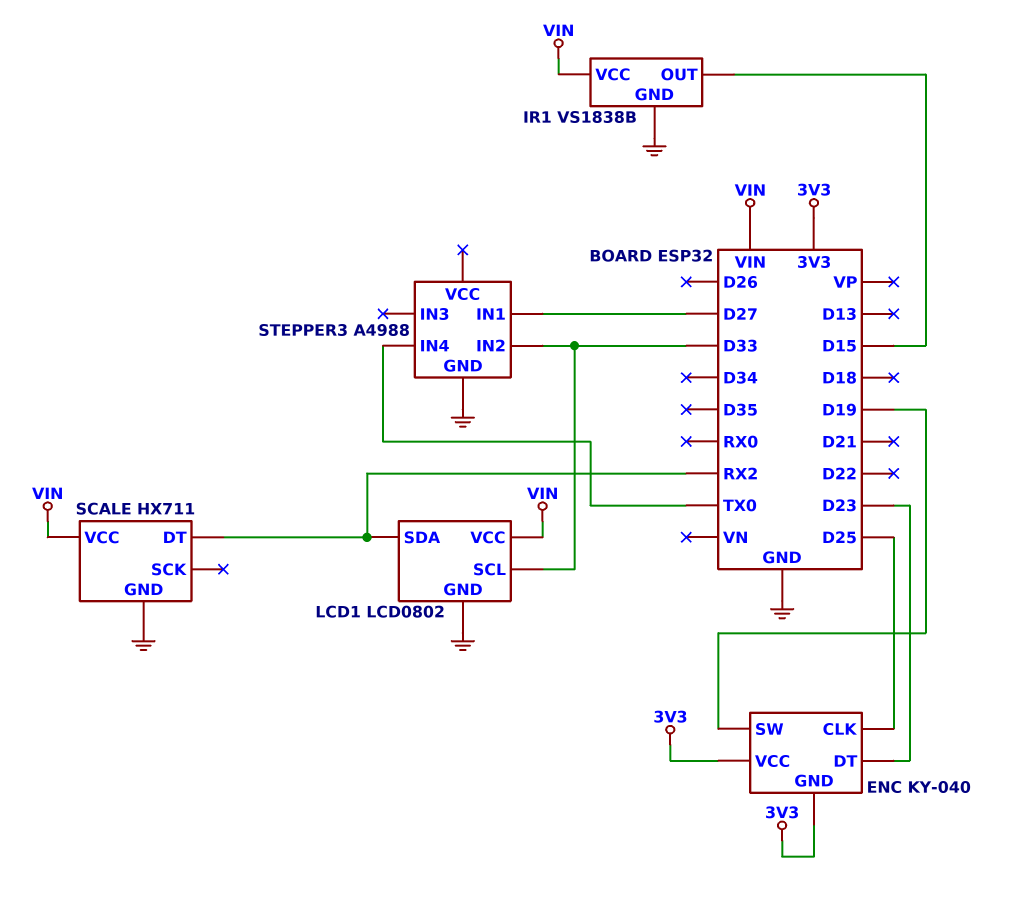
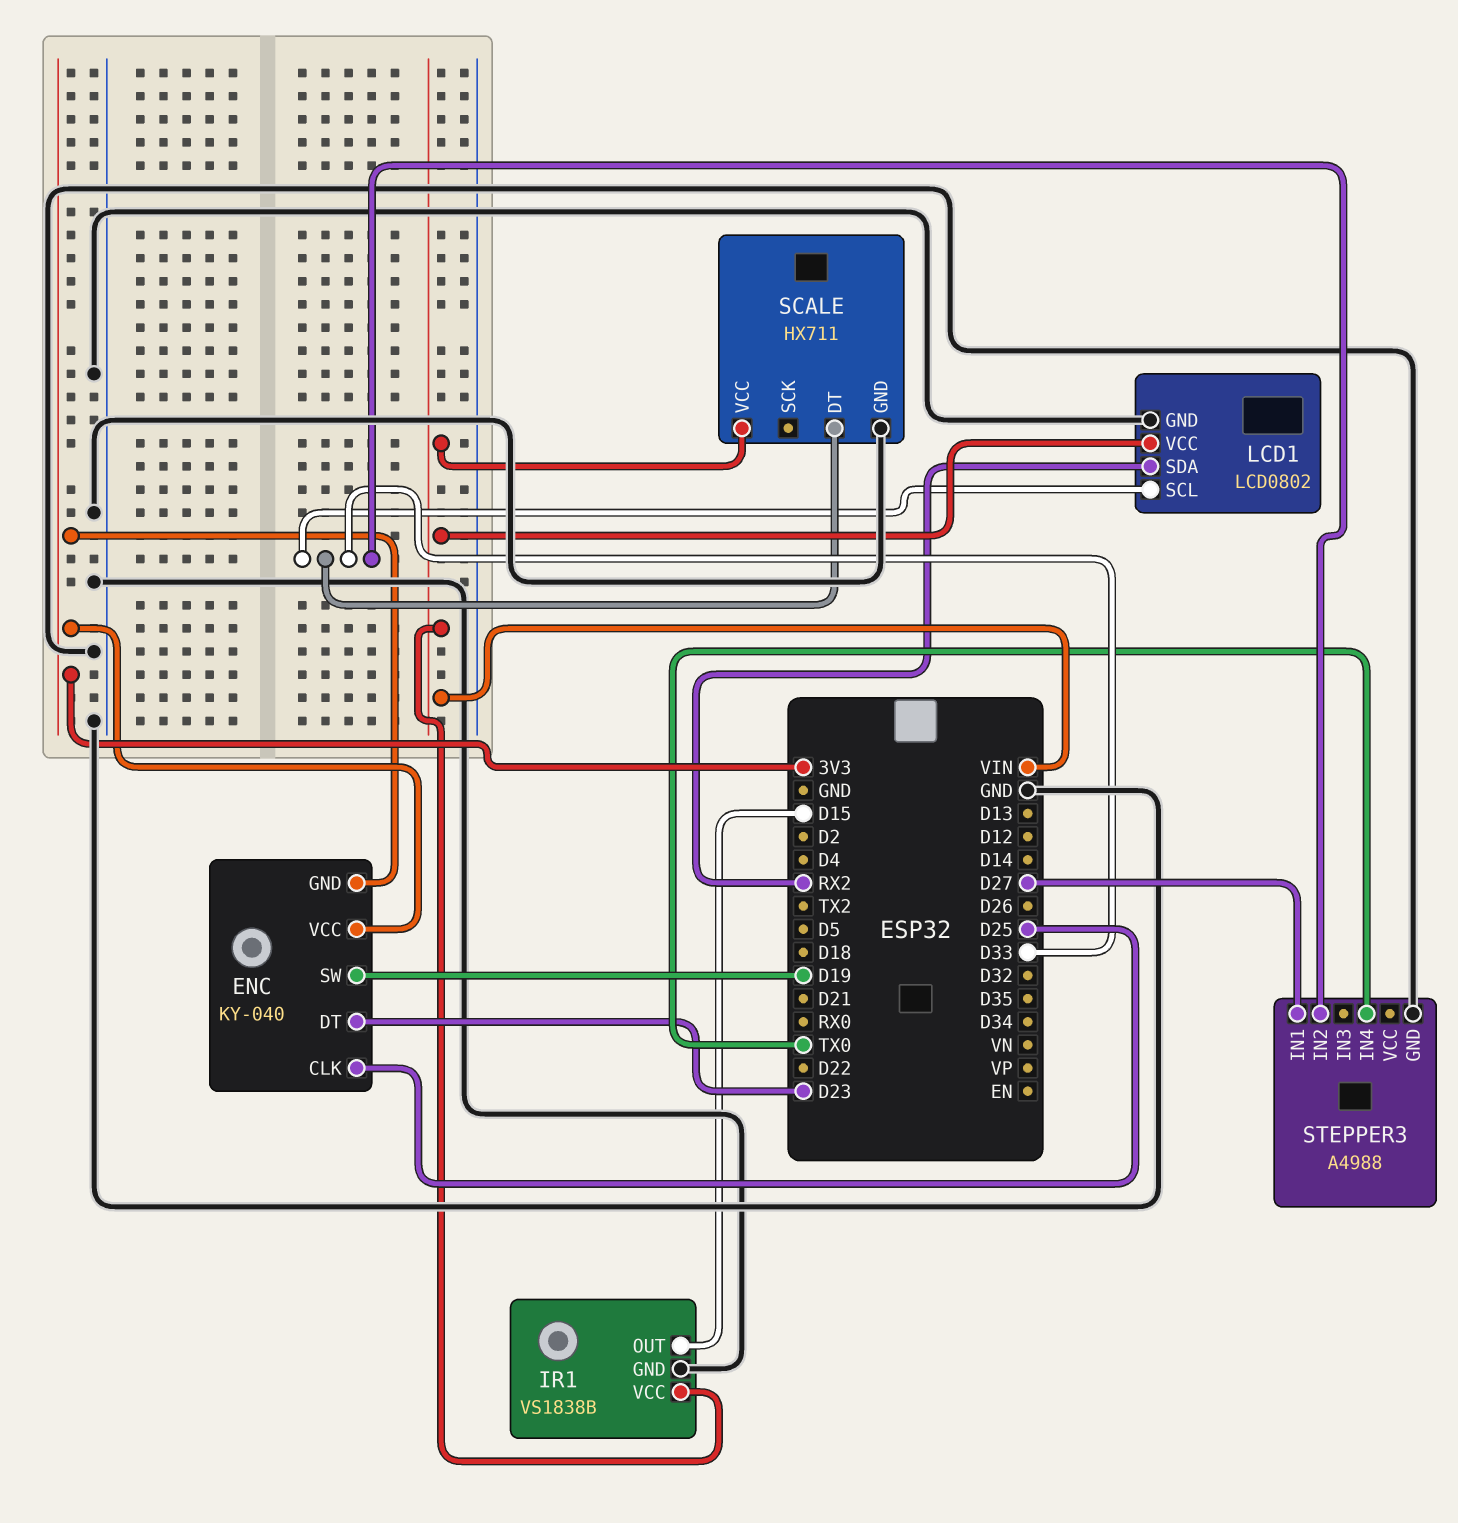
SCALE pin DT: RX2 -> D33

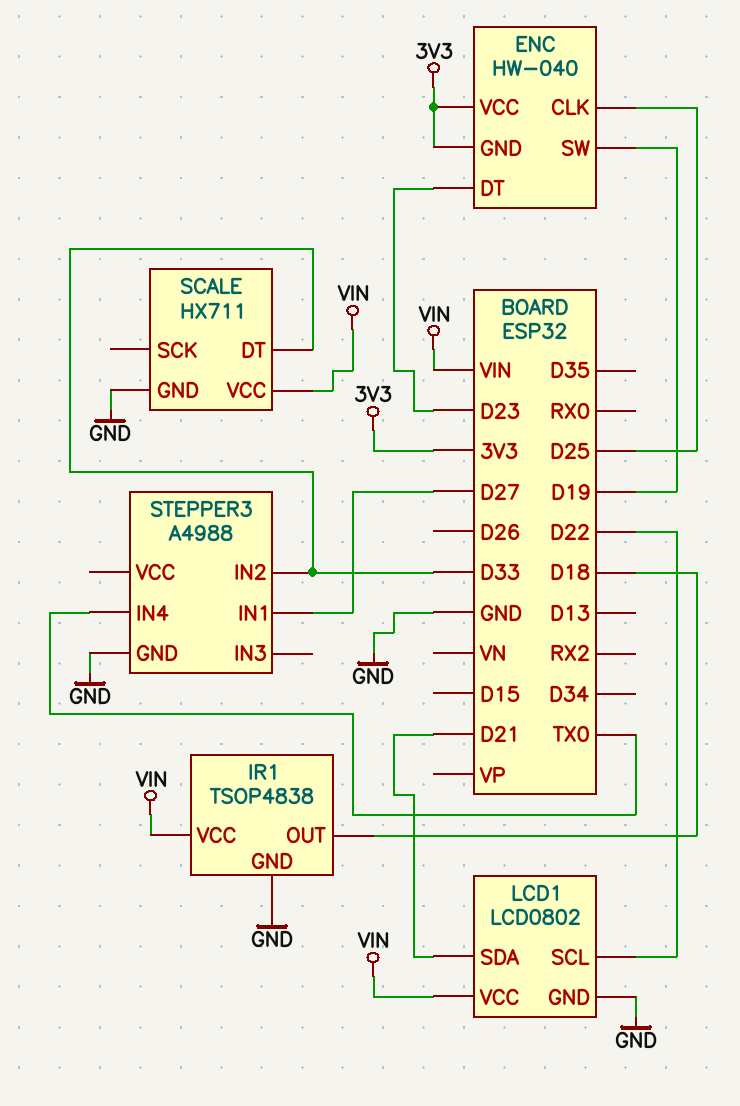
ENC: KY-040 -> HW-040
IR1: VS1838B -> TSOP4838
IR1 pin OUT: D15 -> D18
LCD1 pin SCL: D33 -> D22
LCD1 pin SDA: RX2 -> D21

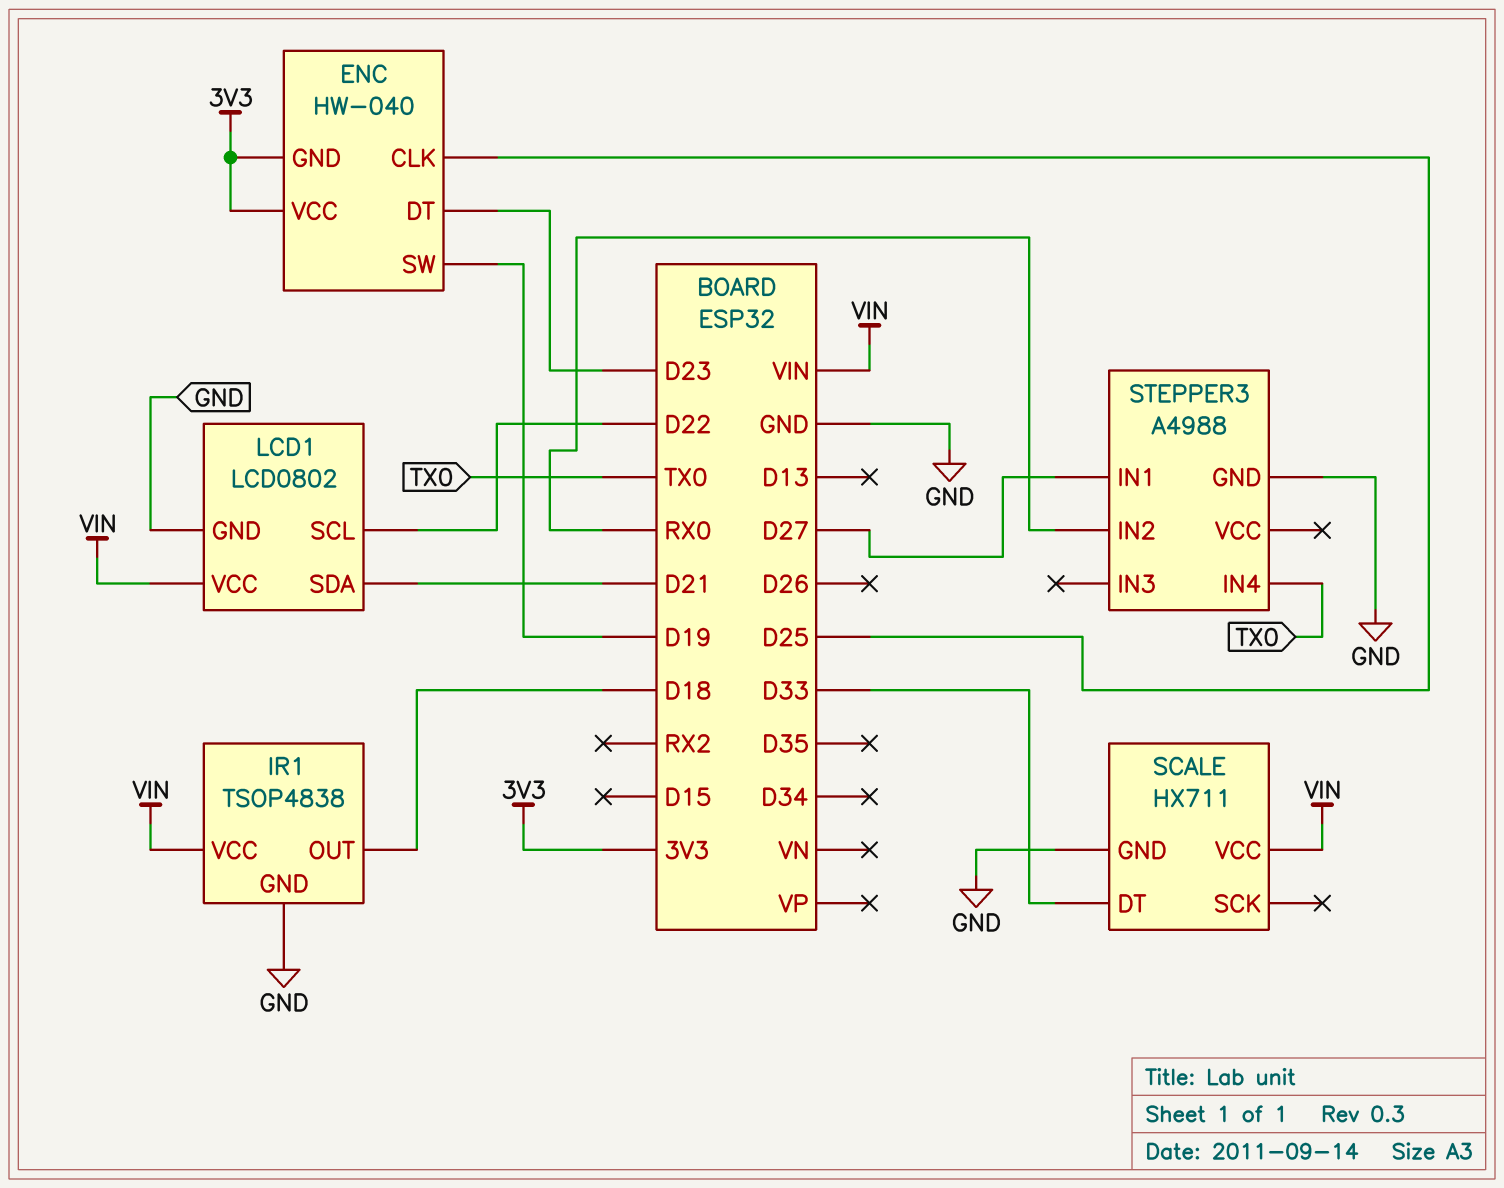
STEPPER3 pin IN2: D33 -> RX0

